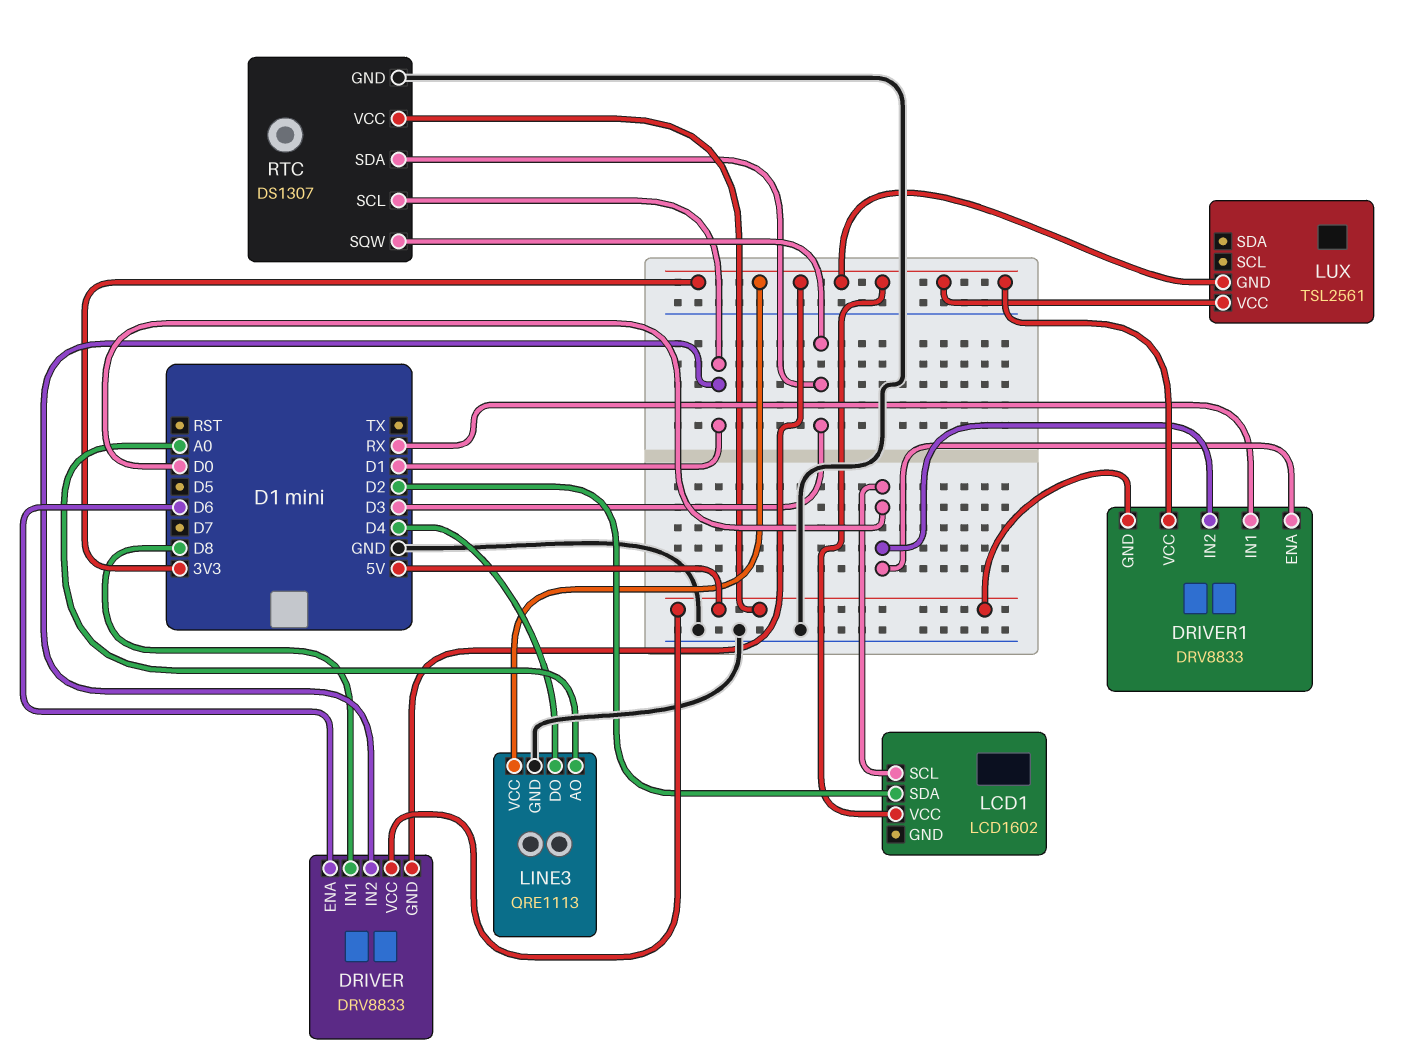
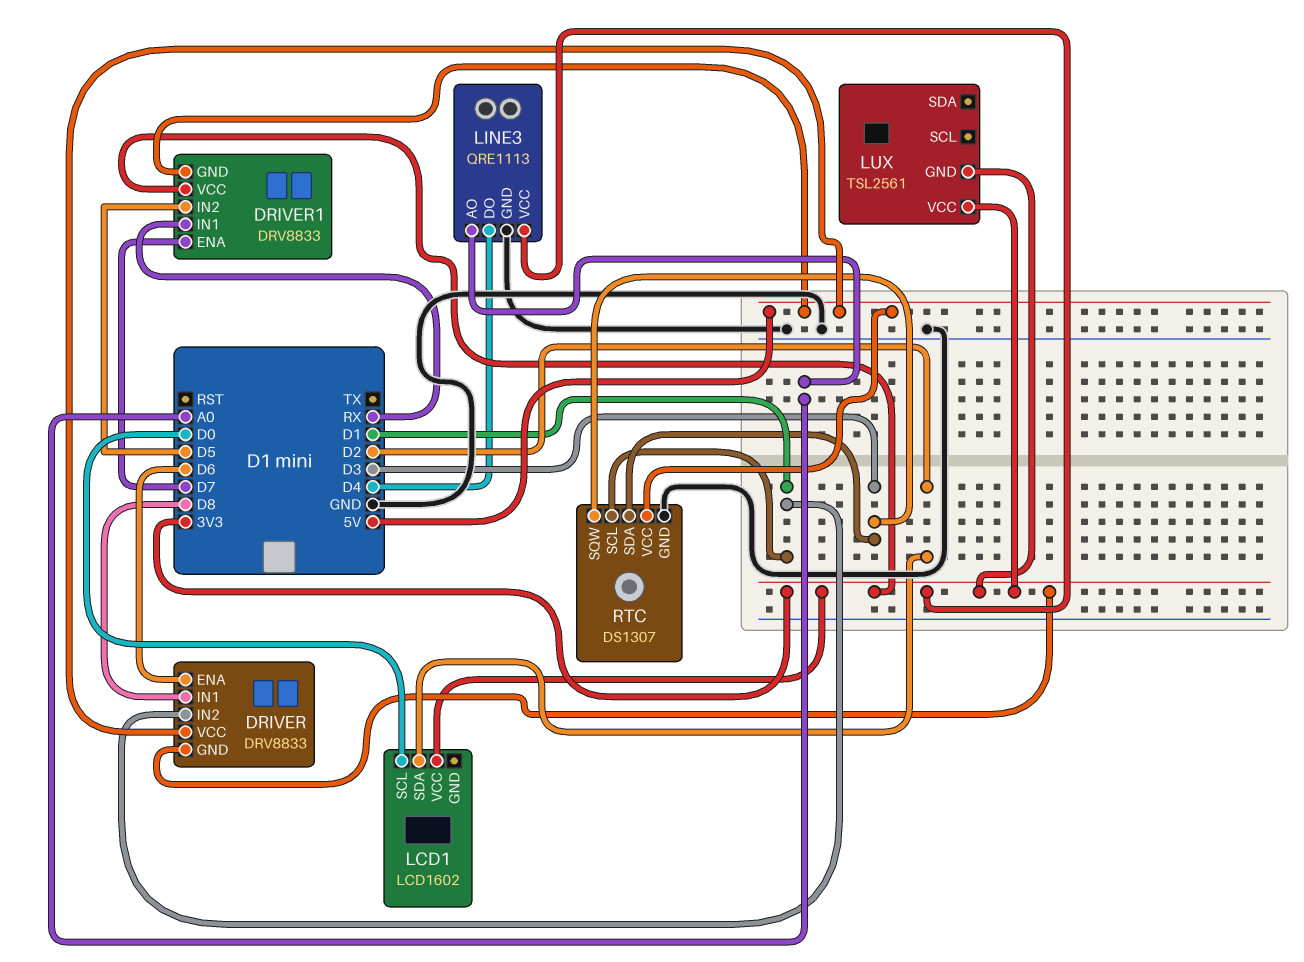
DRIVER1 pin ENA: D0 -> D7
DRIVER1 pin IN2: D0 -> D5

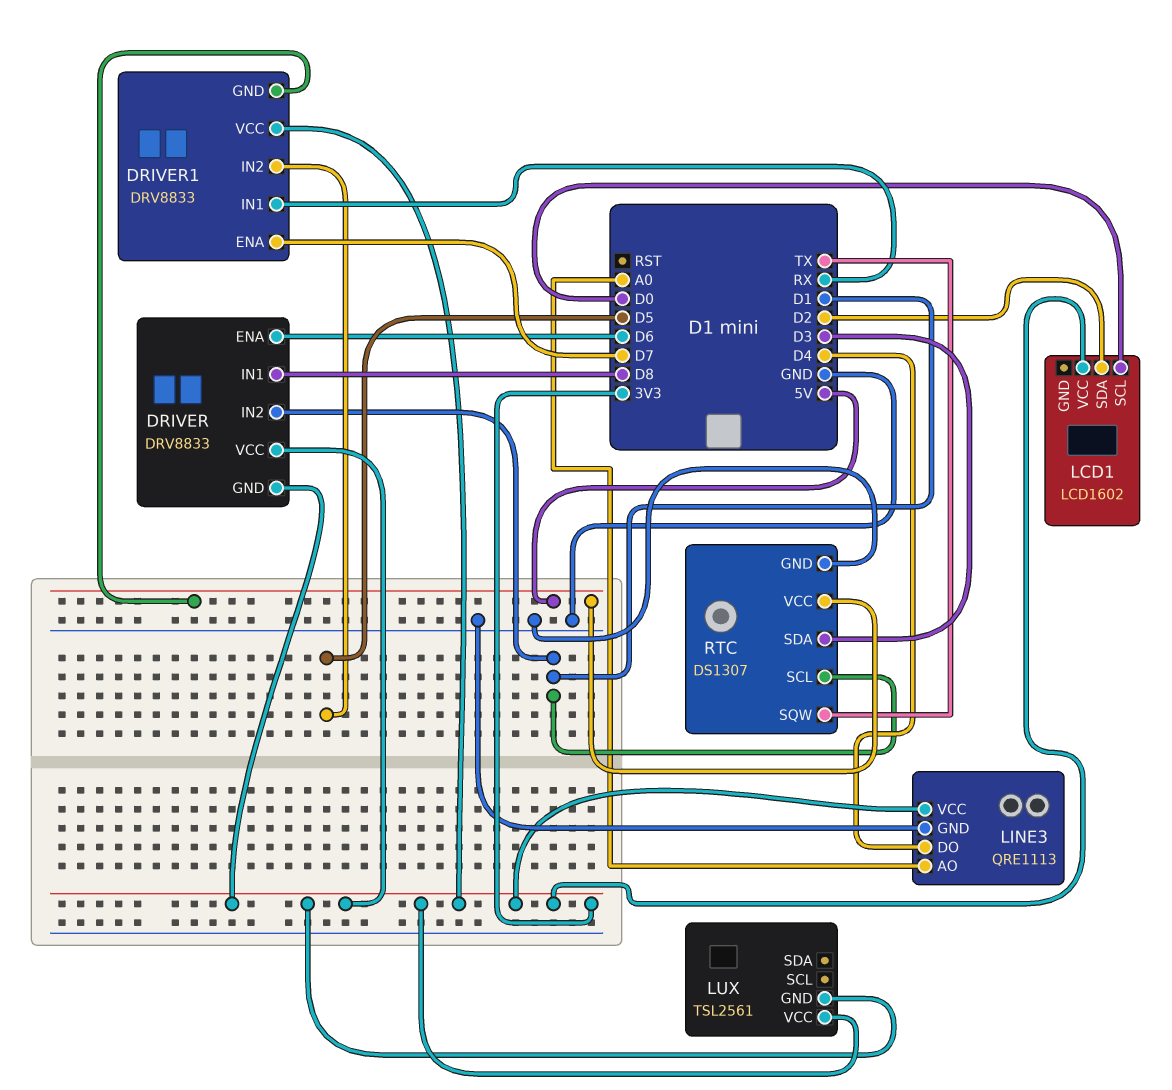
DRIVER pin VCC: 5V -> 3V3
RTC pin SQW: D3 -> TX

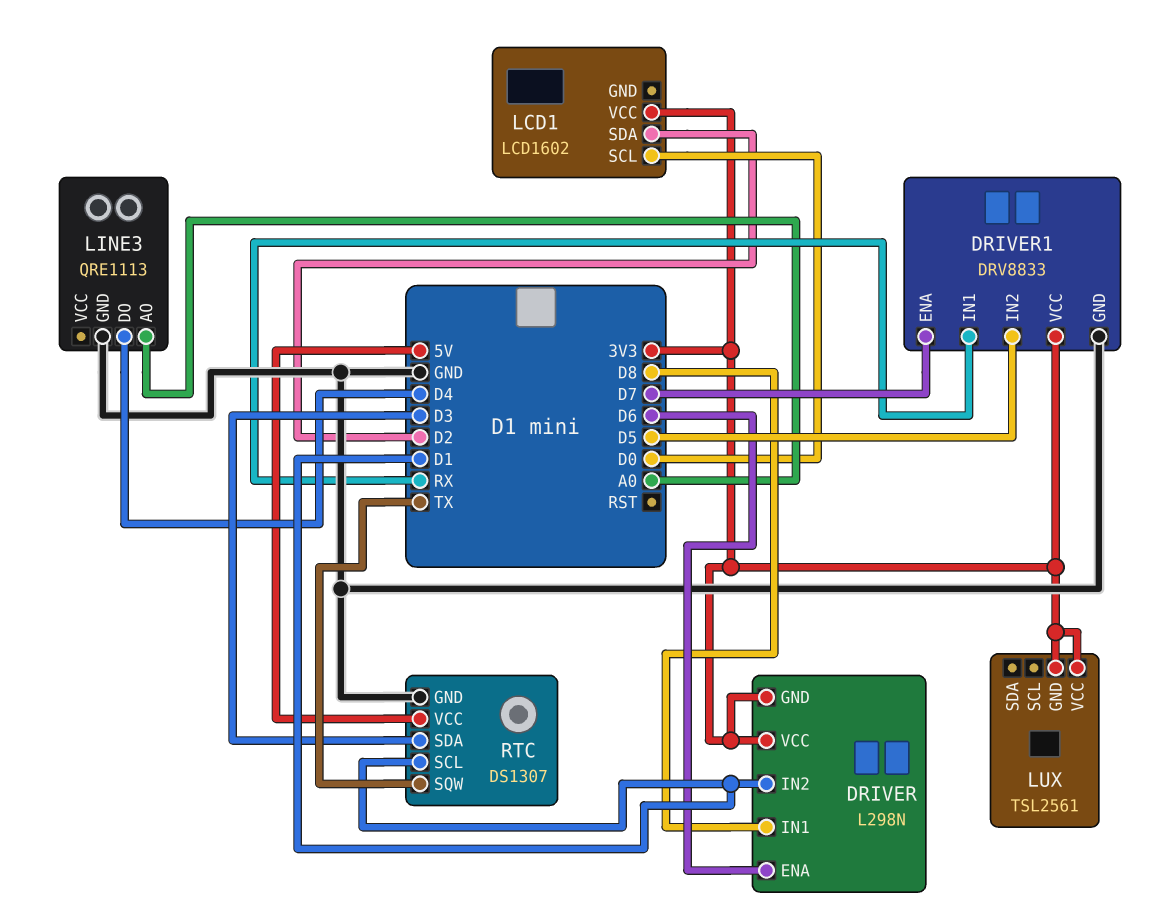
DRIVER: DRV8833 -> L298N
DRIVER1 pin GND: 5V -> GND
LINE3 pin VCC: 3V3 -> none

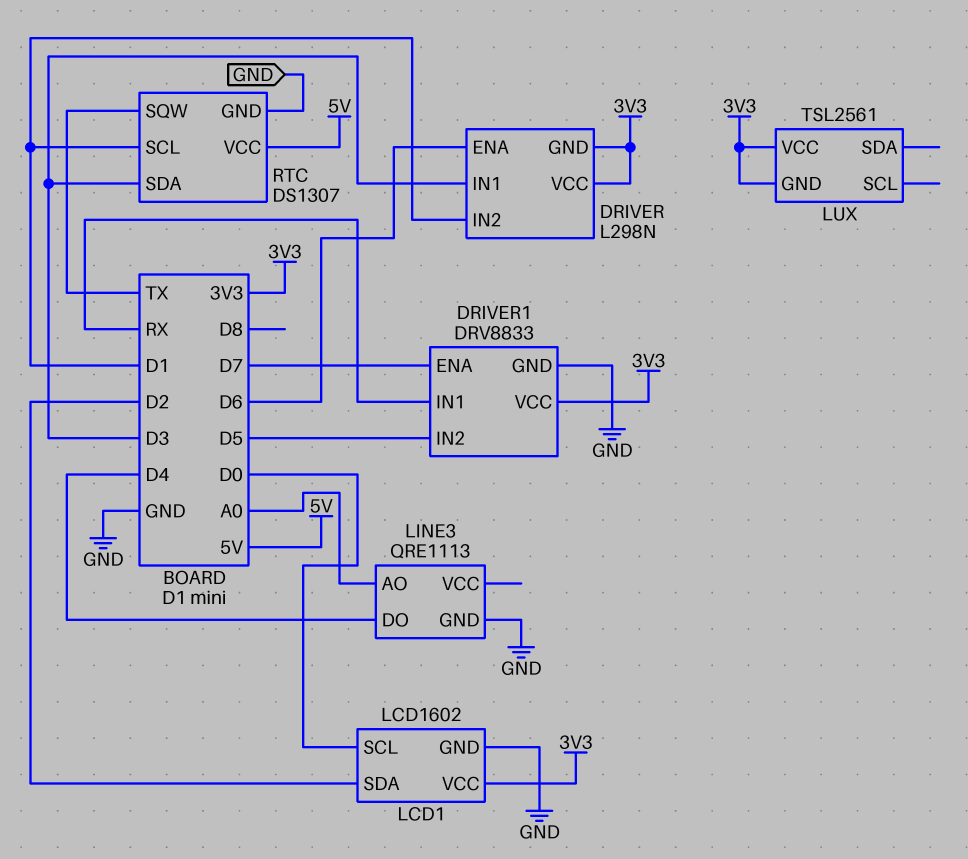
DRIVER pin IN1: D8 -> D3
LCD1 pin GND: none -> GND

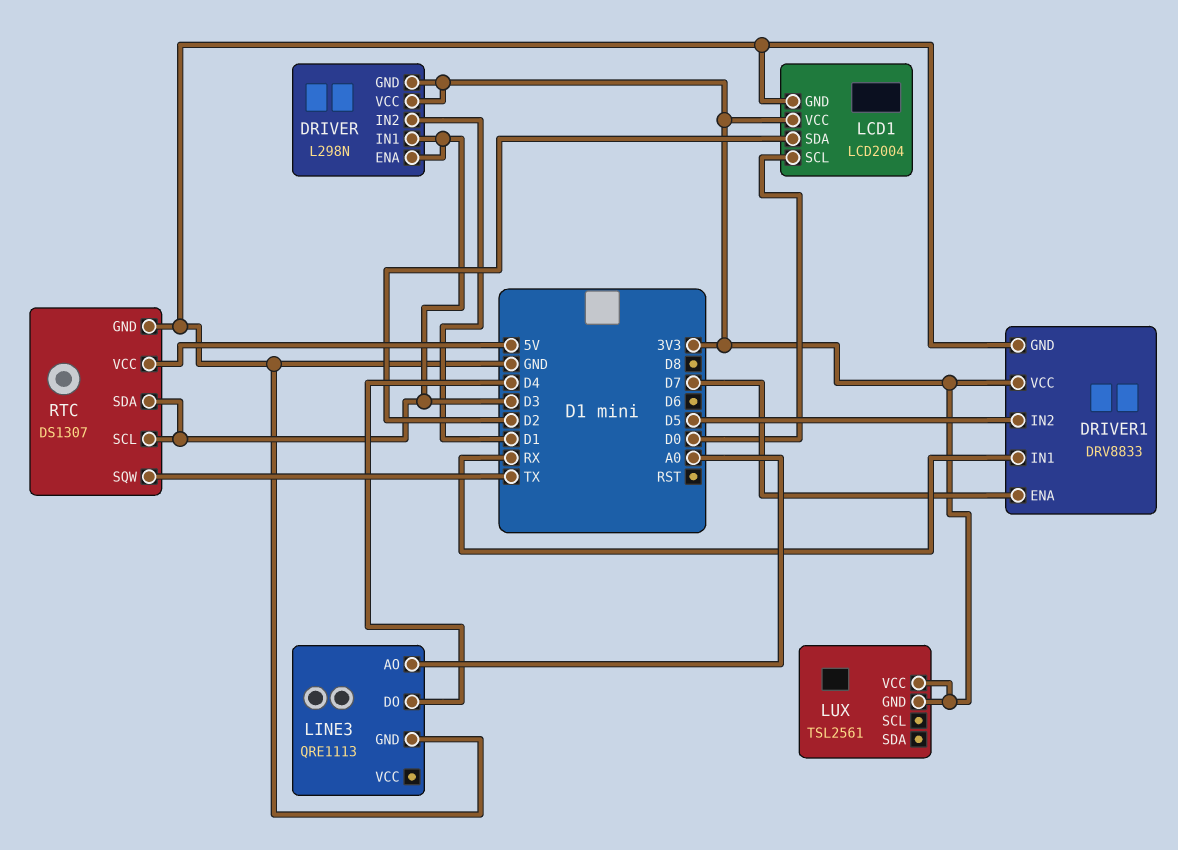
DRIVER pin ENA: D6 -> D3
LCD1: LCD1602 -> LCD2004
RTC pin SCL: D1 -> D3

